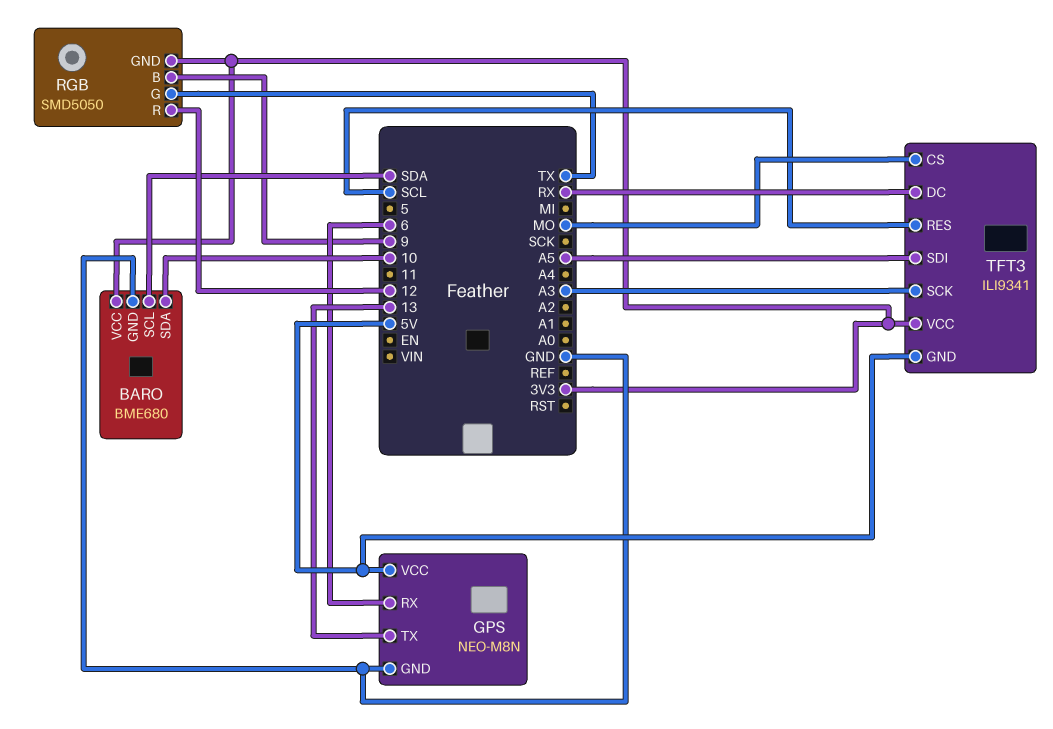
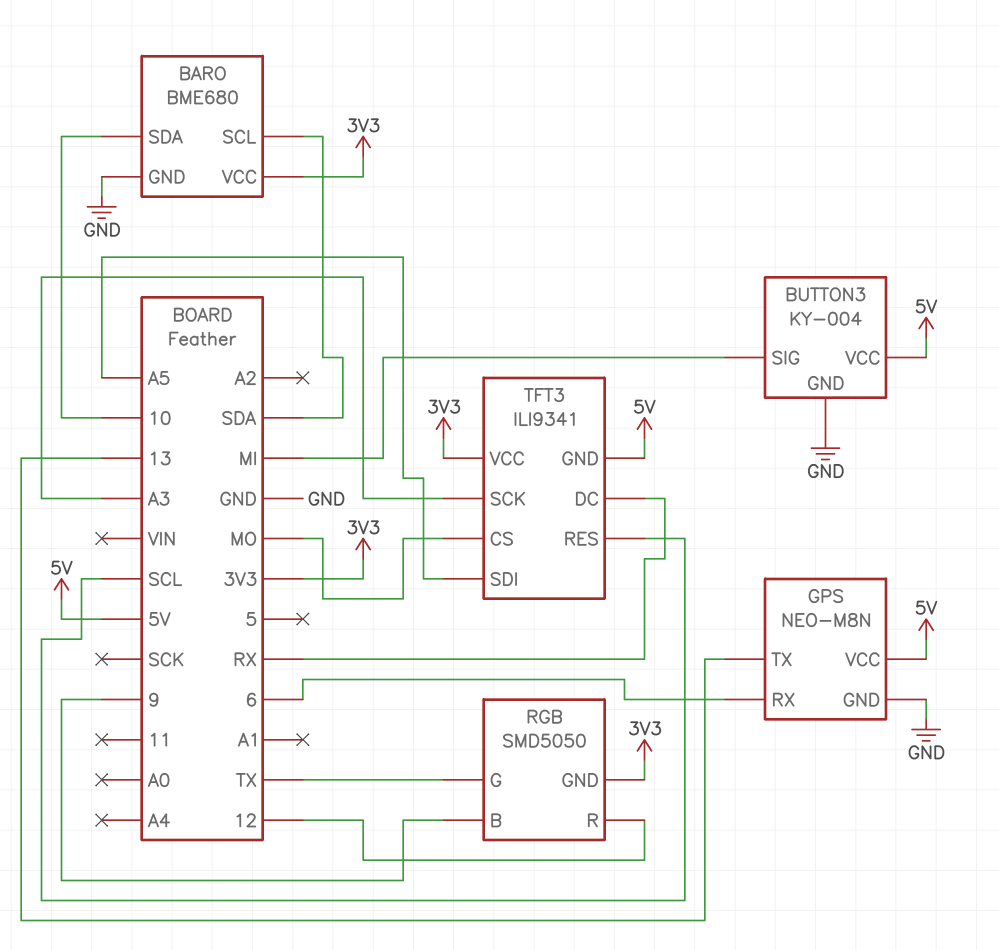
BUTTON3: none -> KY-004
BUTTON3 pin GND: none -> GND
BUTTON3 pin SIG: none -> MI
BUTTON3 pin VCC: none -> 5V

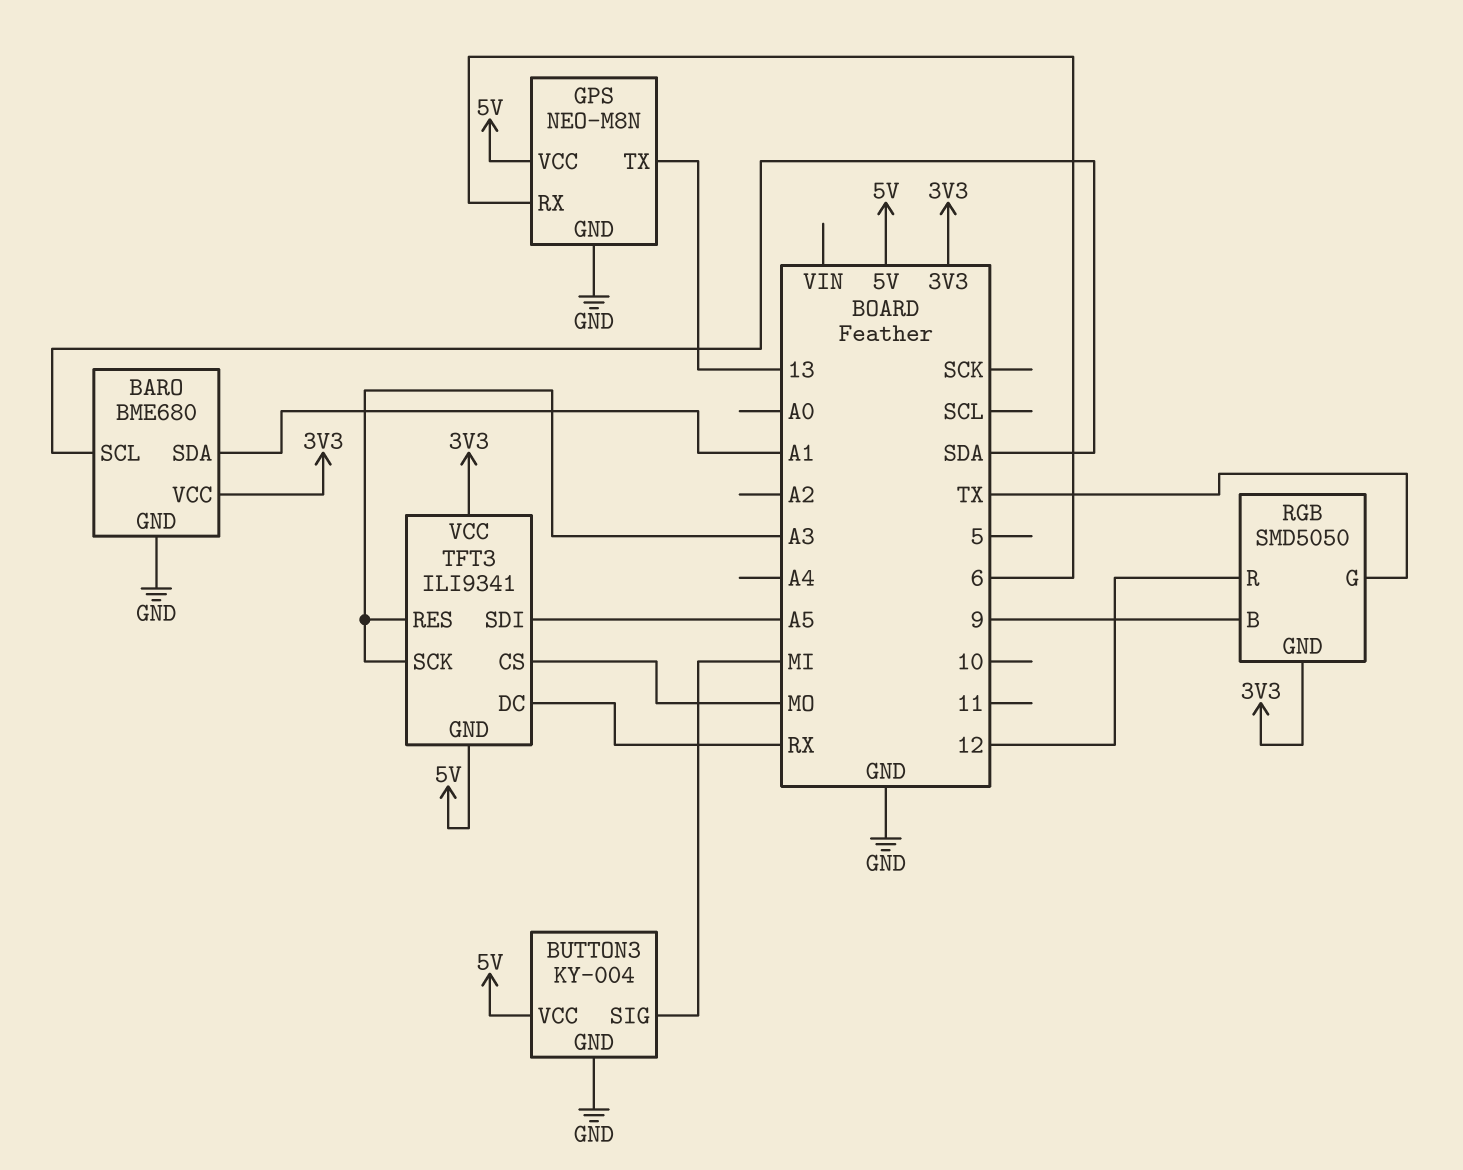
BARO pin SDA: 10 -> A1
TFT3 pin RES: SCL -> A3

